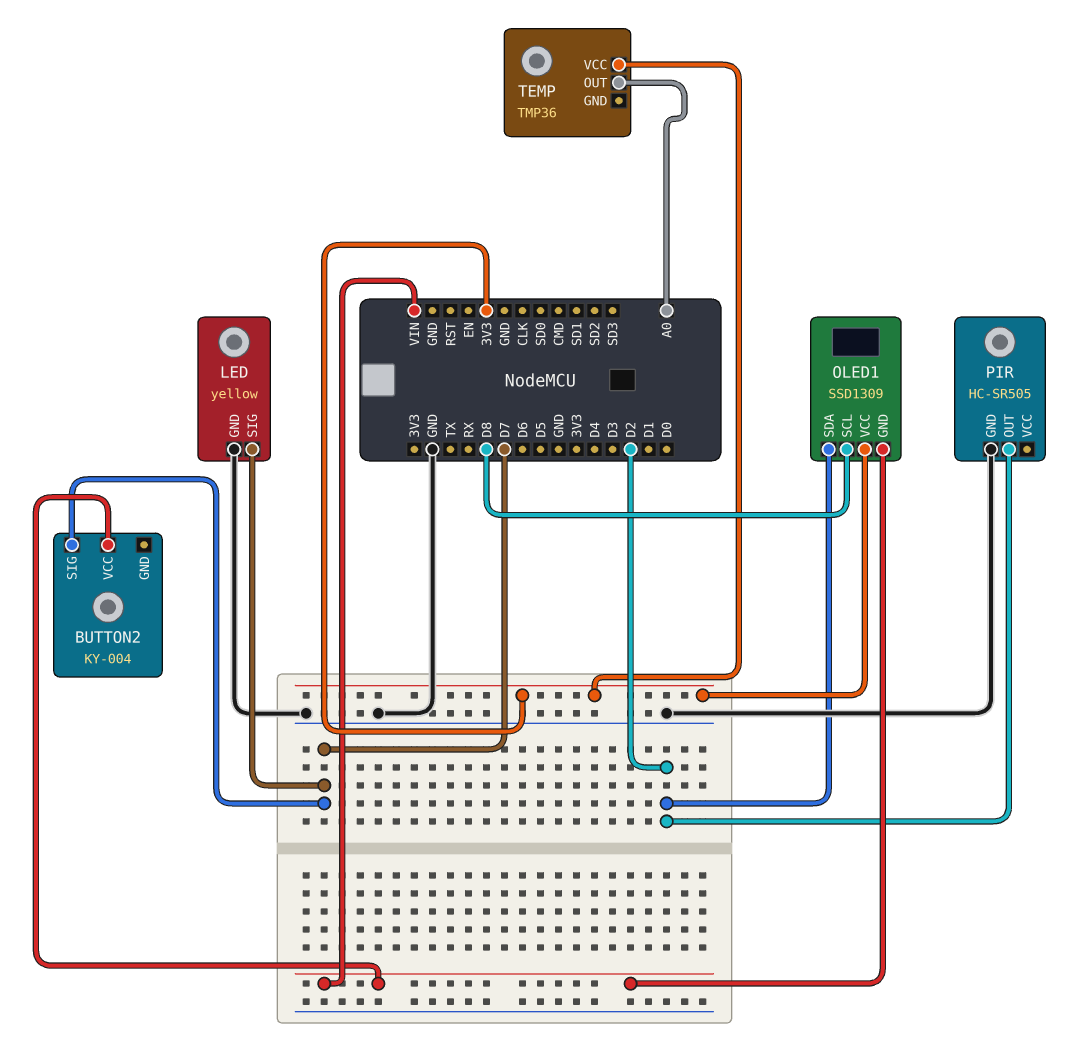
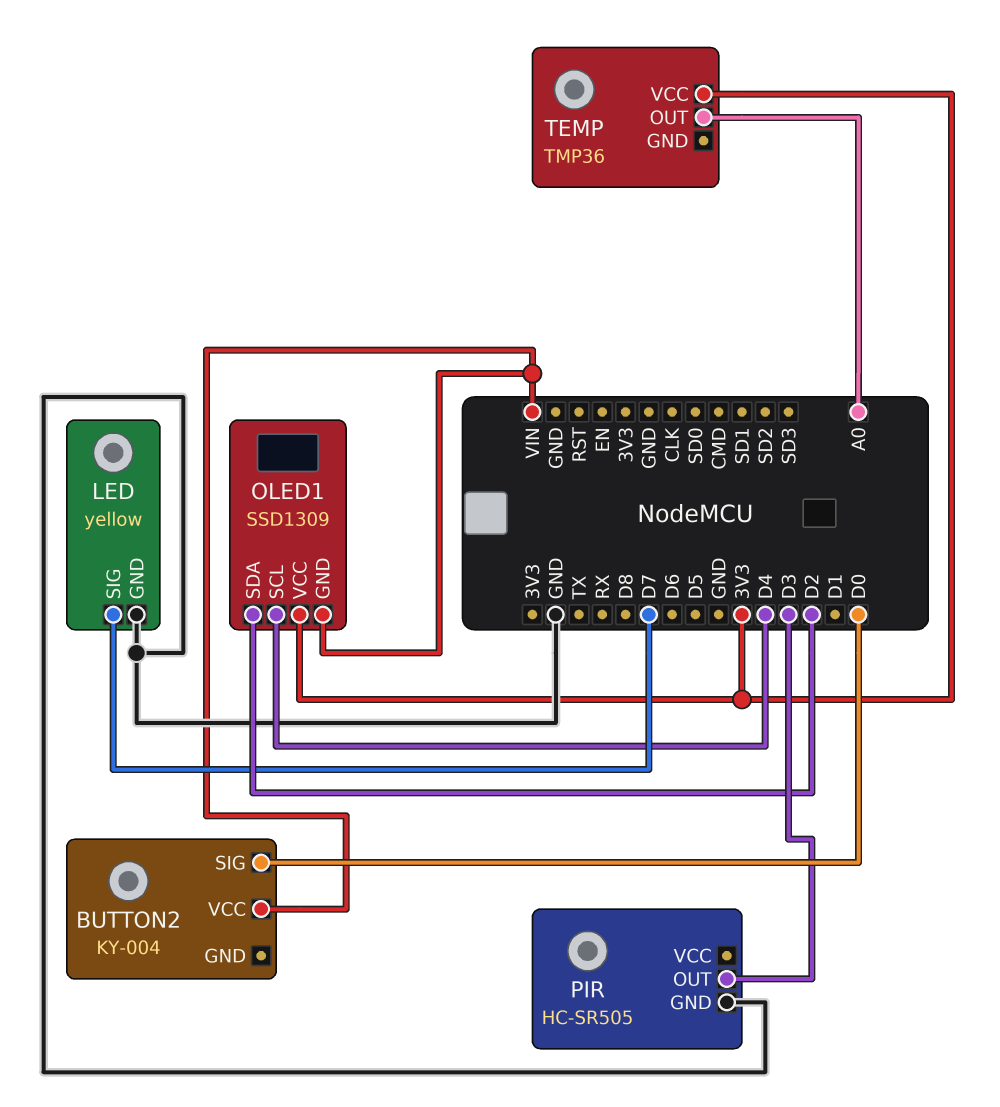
BUTTON2 pin SIG: D7 -> D0
OLED1 pin SCL: D8 -> D4
PIR pin OUT: D2 -> D3

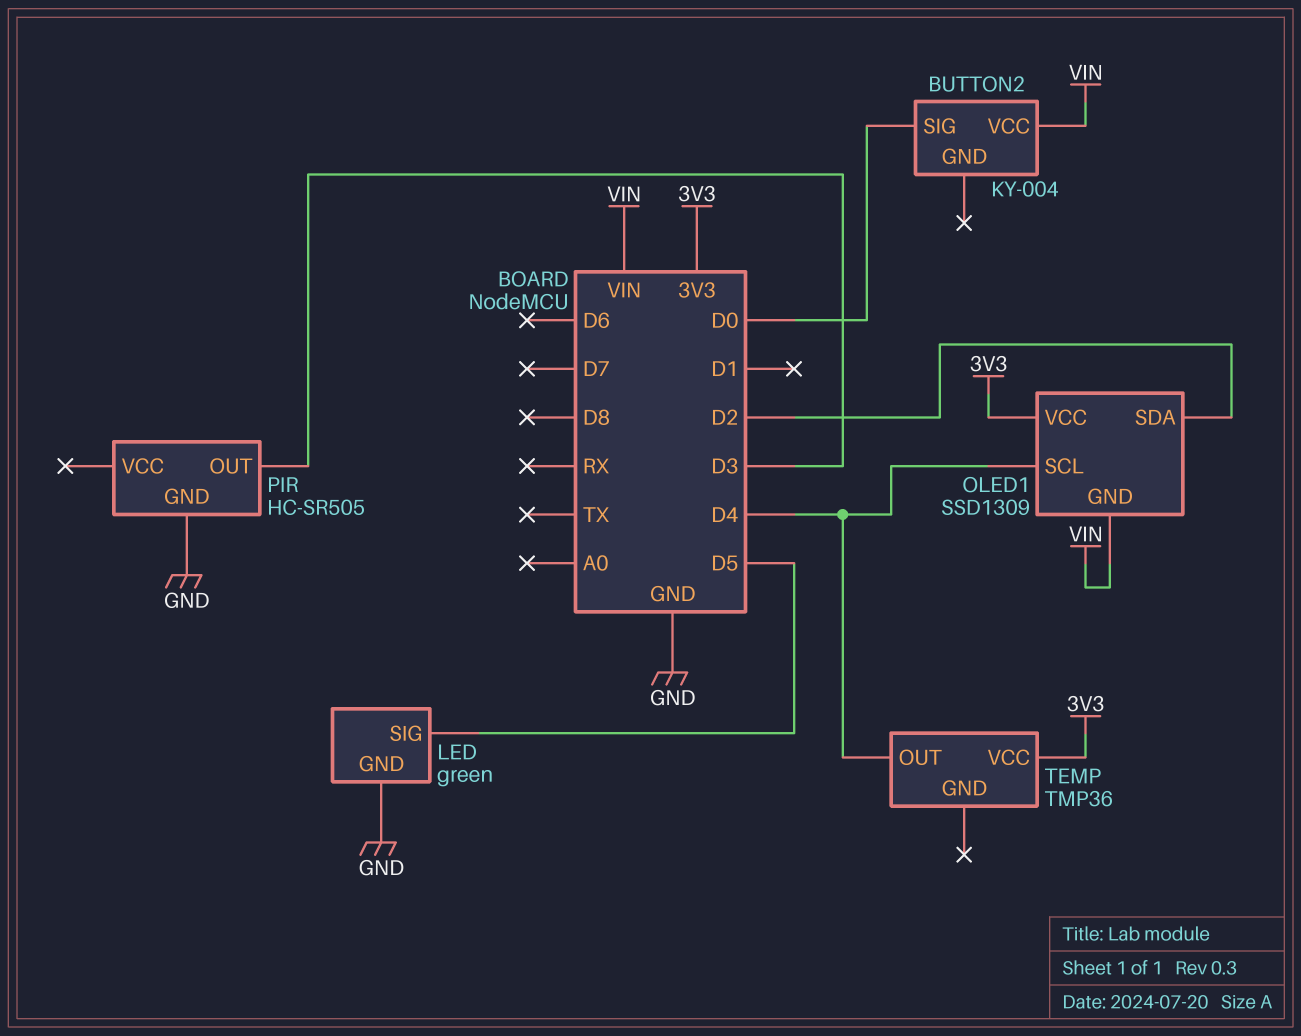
LED: yellow -> green
LED pin SIG: D7 -> D5
TEMP pin OUT: A0 -> D4

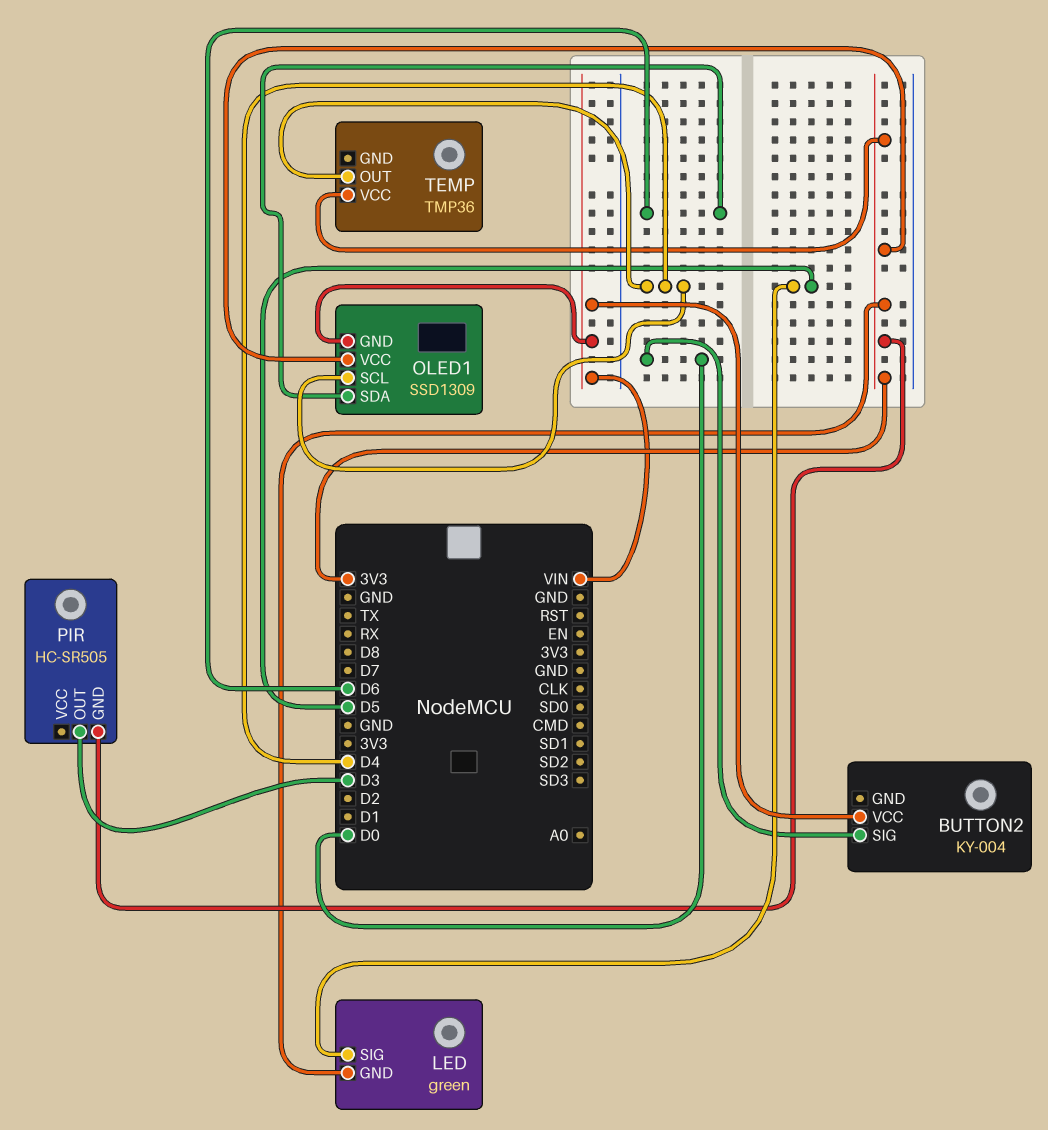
LED pin GND: GND -> 3V3
OLED1 pin SDA: D2 -> D6
PIR pin GND: GND -> 3V3

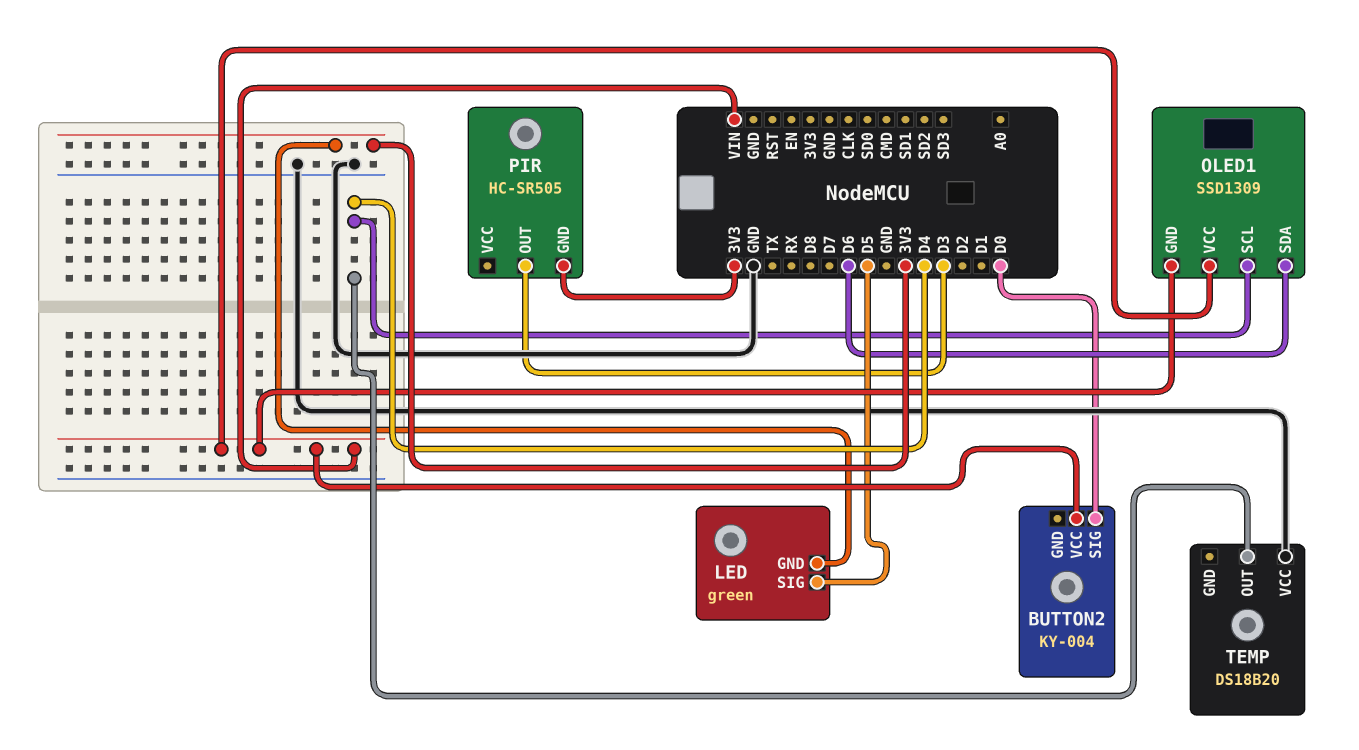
OLED1 pin VCC: 3V3 -> VIN
TEMP: TMP36 -> DS18B20
TEMP pin VCC: 3V3 -> GND

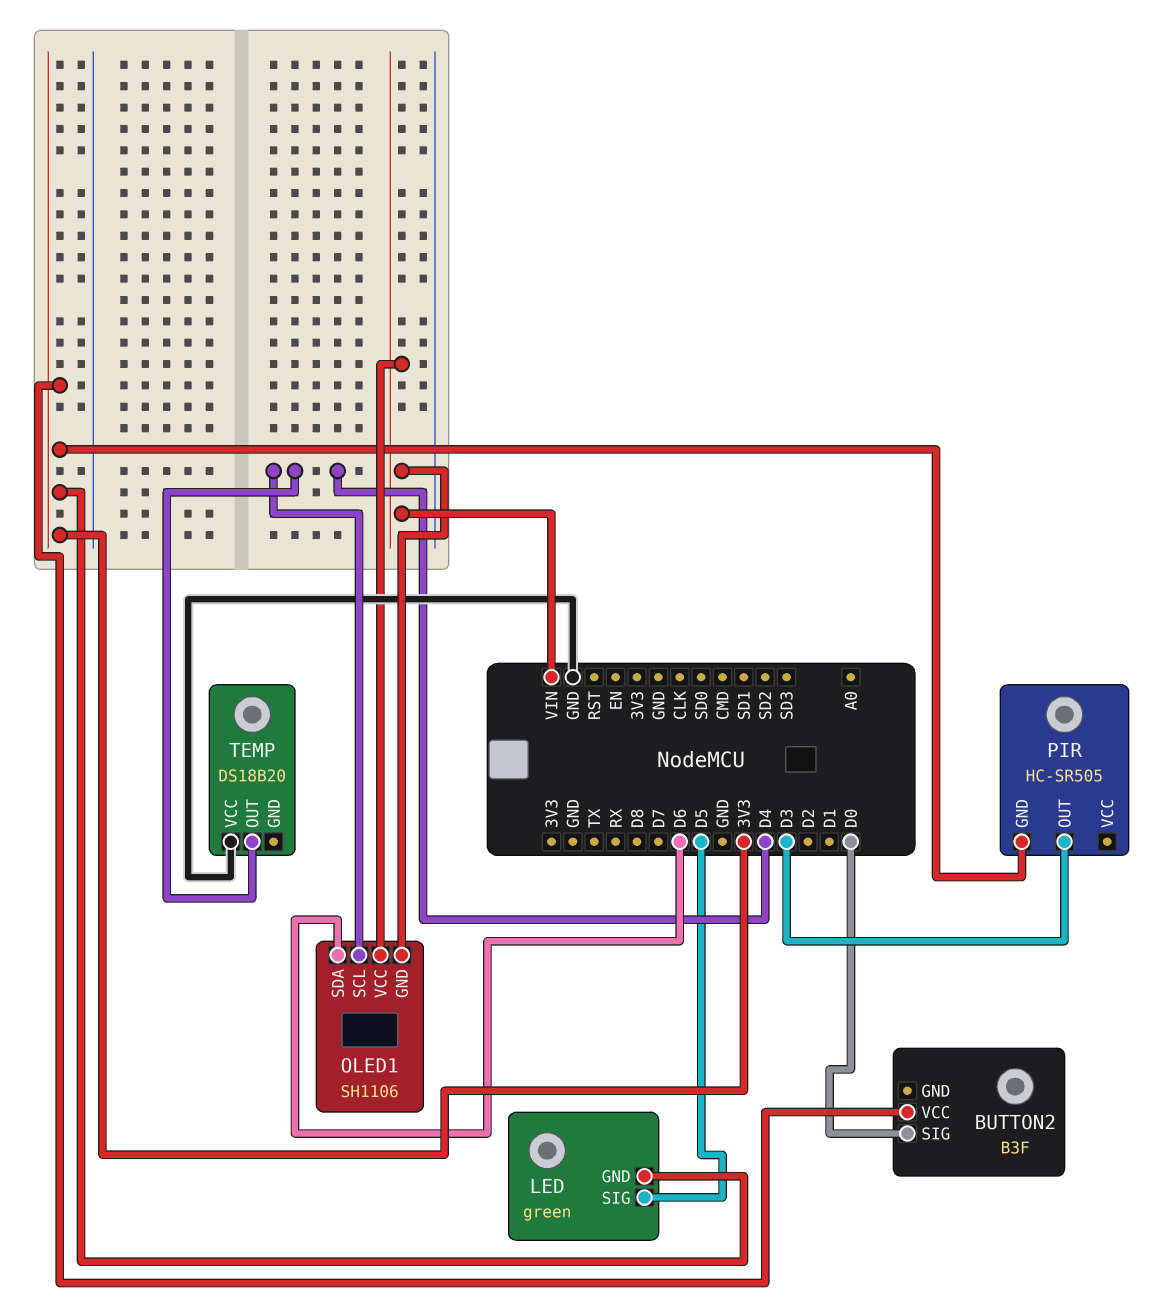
BUTTON2: KY-004 -> B3F
BUTTON2 pin VCC: VIN -> 3V3
OLED1: SSD1309 -> SH1106

